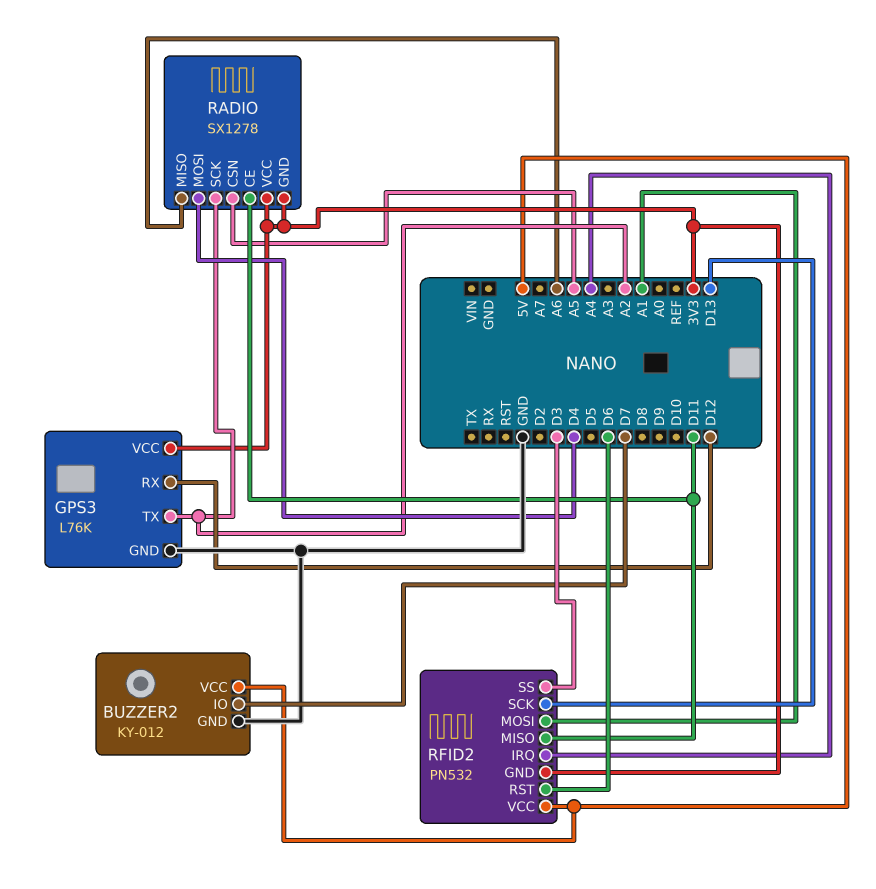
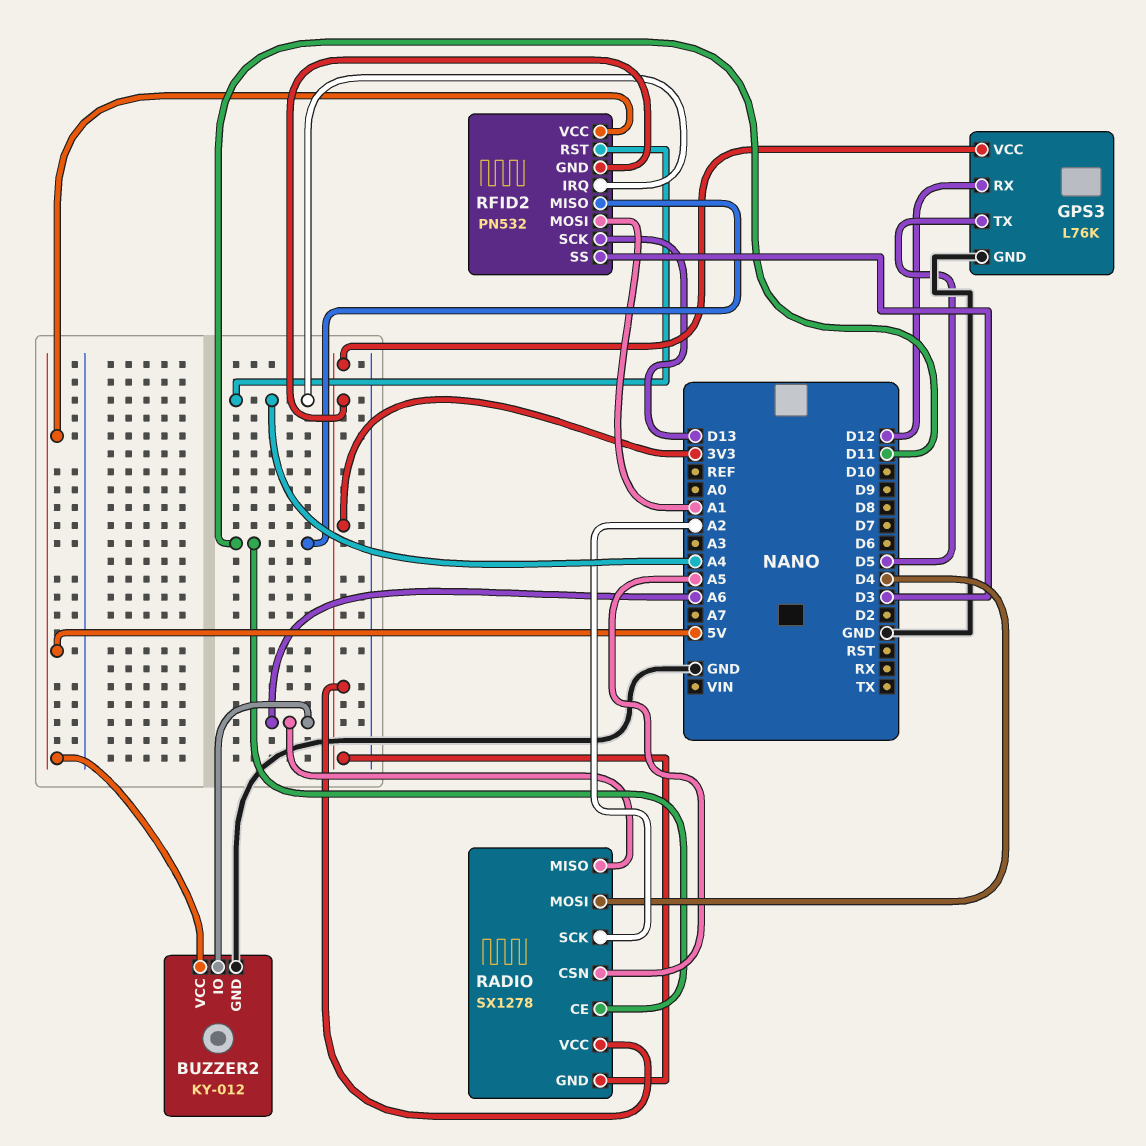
BUZZER2 pin IO: D7 -> A6
GPS3 pin TX: A2 -> D5
RFID2 pin RST: D6 -> A4

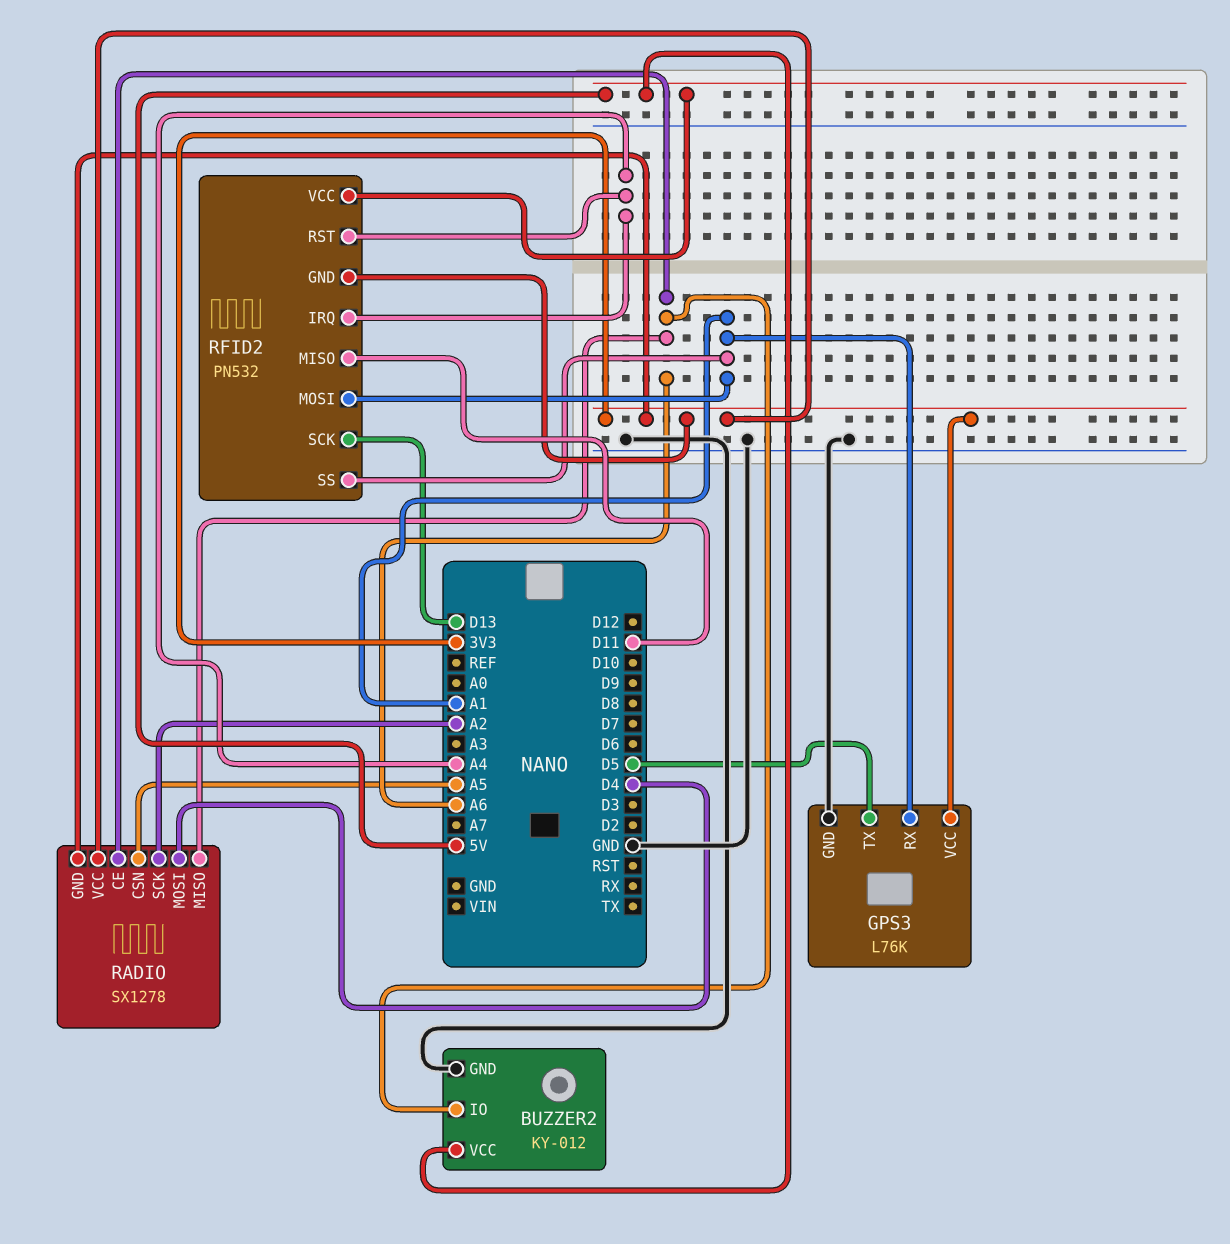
GPS3 pin RX: D12 -> A1
RADIO pin CE: D11 -> A6
RFID2 pin SS: D3 -> A1

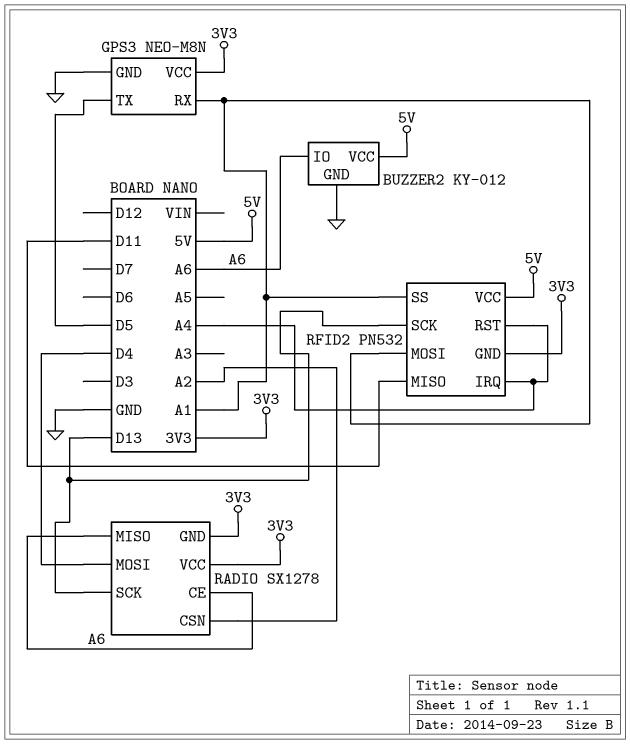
GPS3: L76K -> NEO-M8N
RADIO pin CSN: A5 -> A2
RADIO pin SCK: A2 -> D13

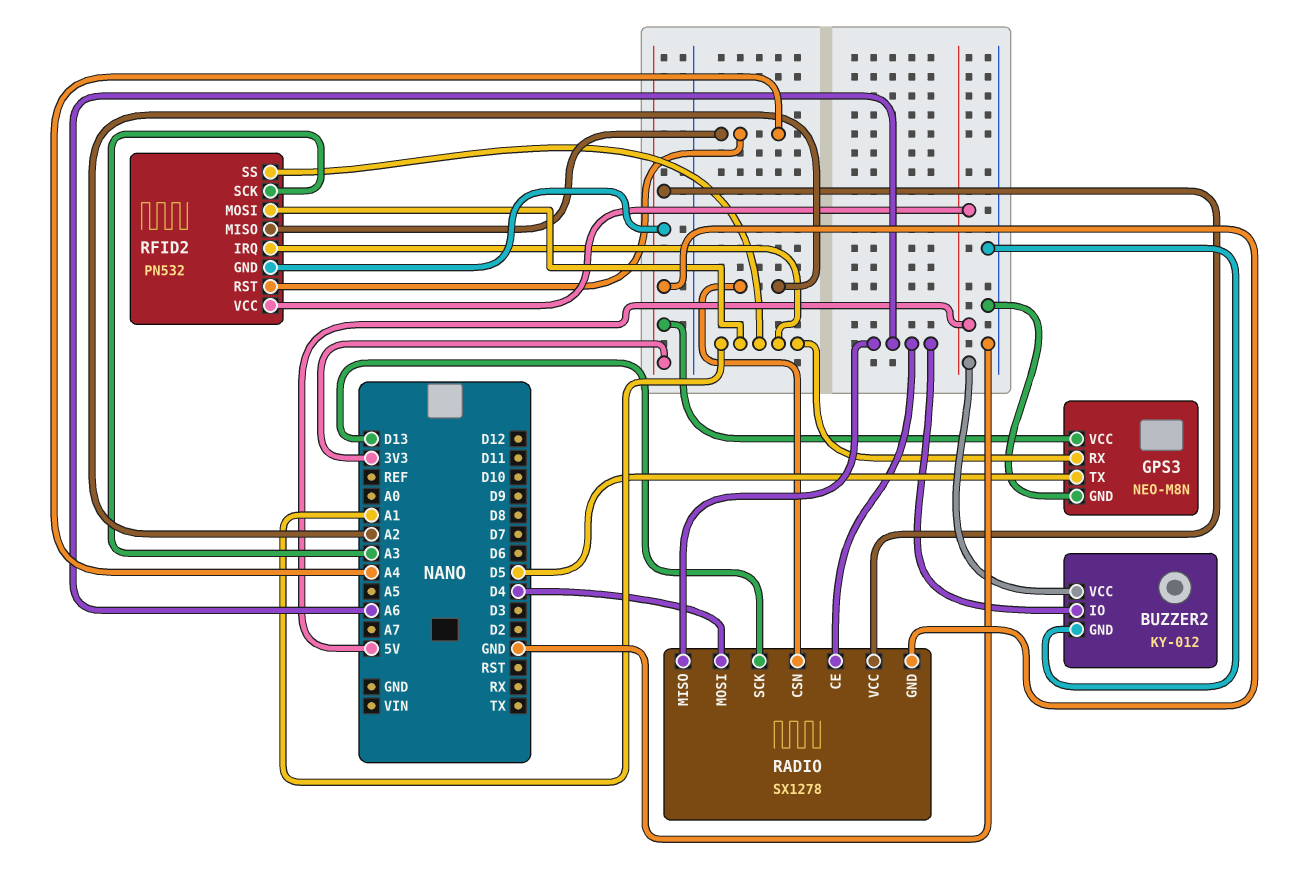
RFID2 pin IRQ: A4 -> A1
RFID2 pin MISO: D11 -> A4
RFID2 pin SCK: D13 -> A3

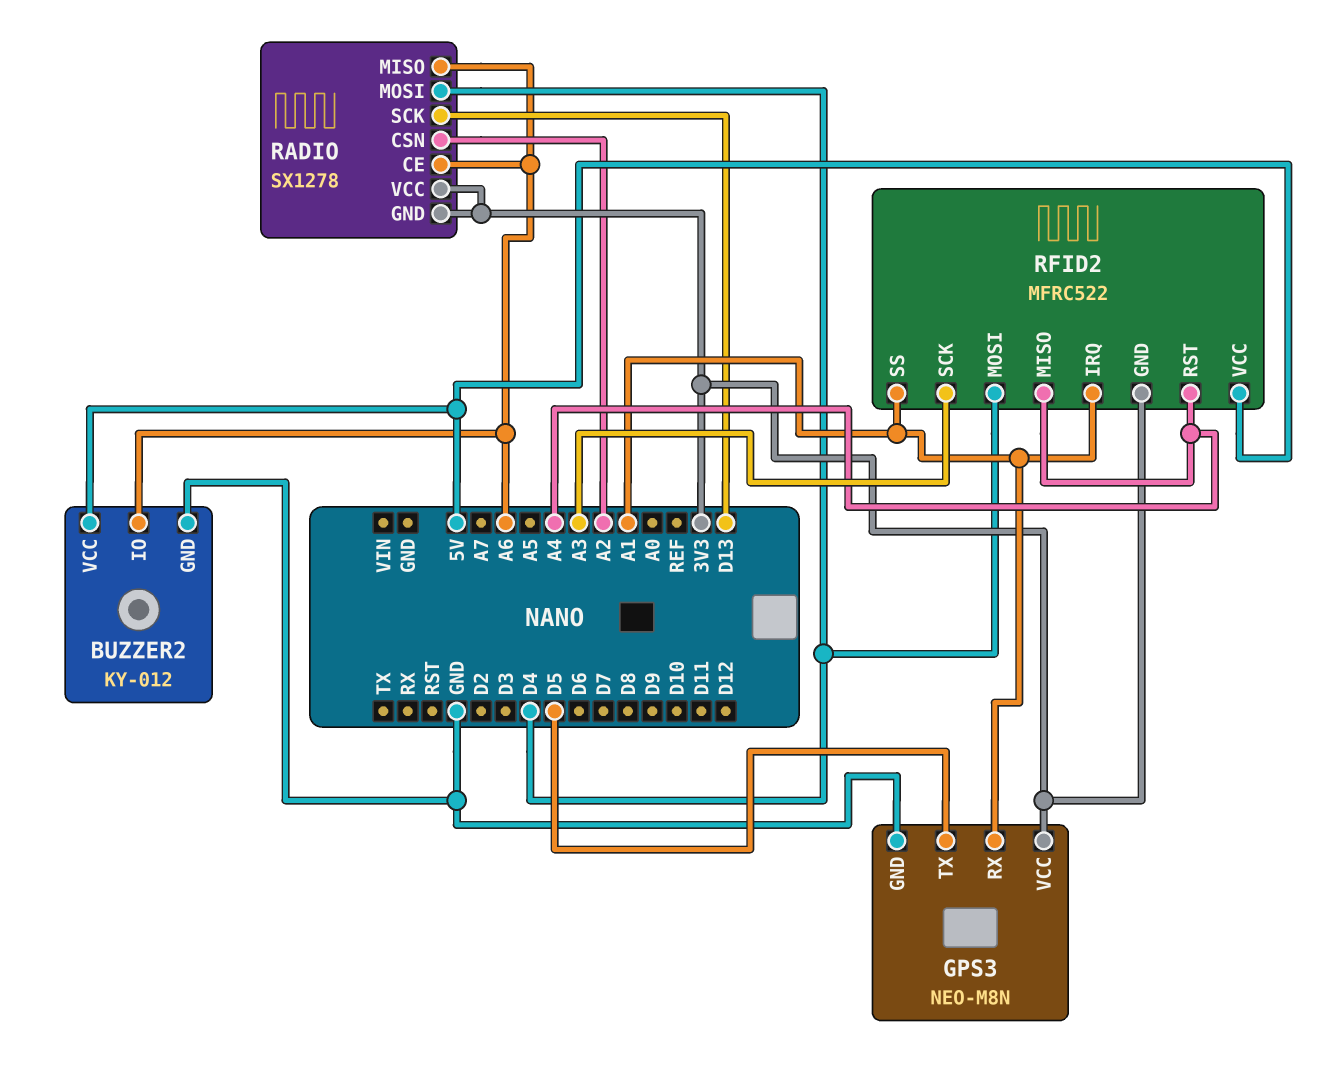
RFID2: PN532 -> MFRC522
RFID2 pin MOSI: A1 -> D4

